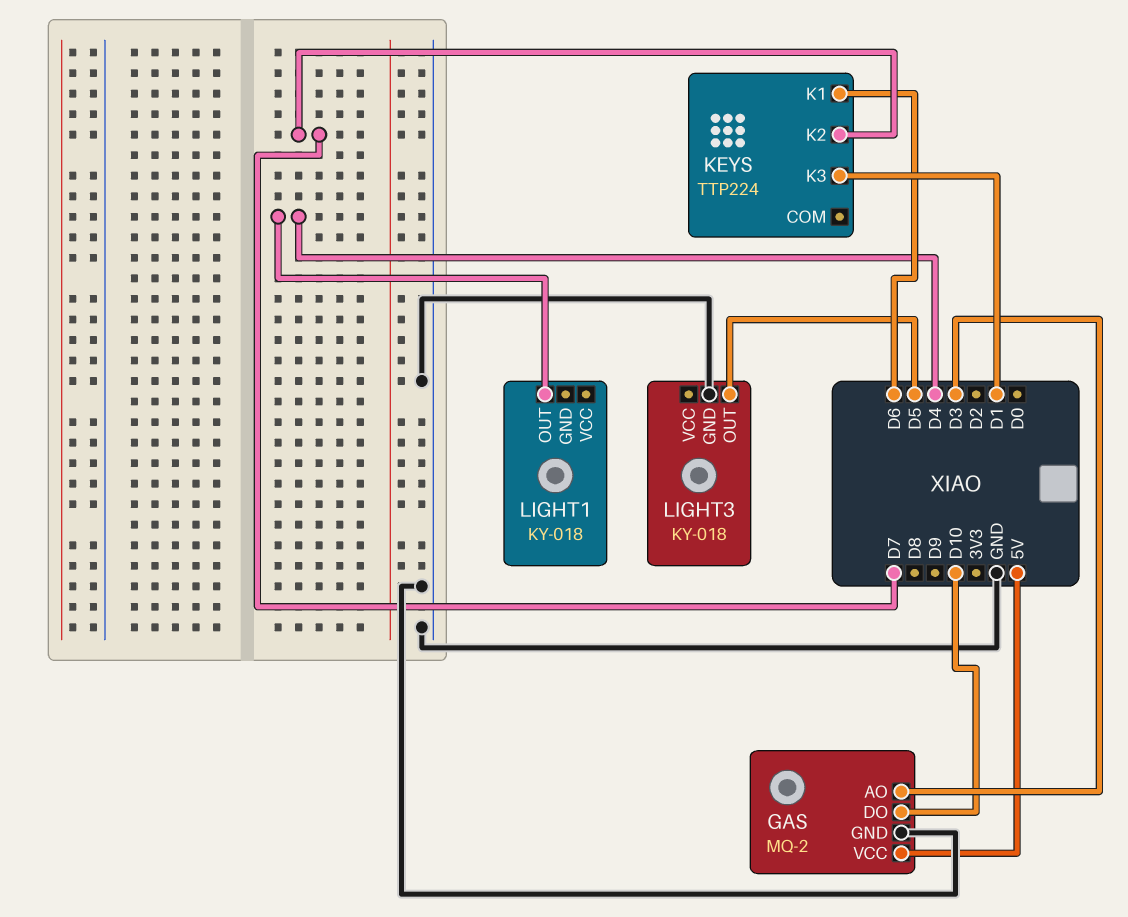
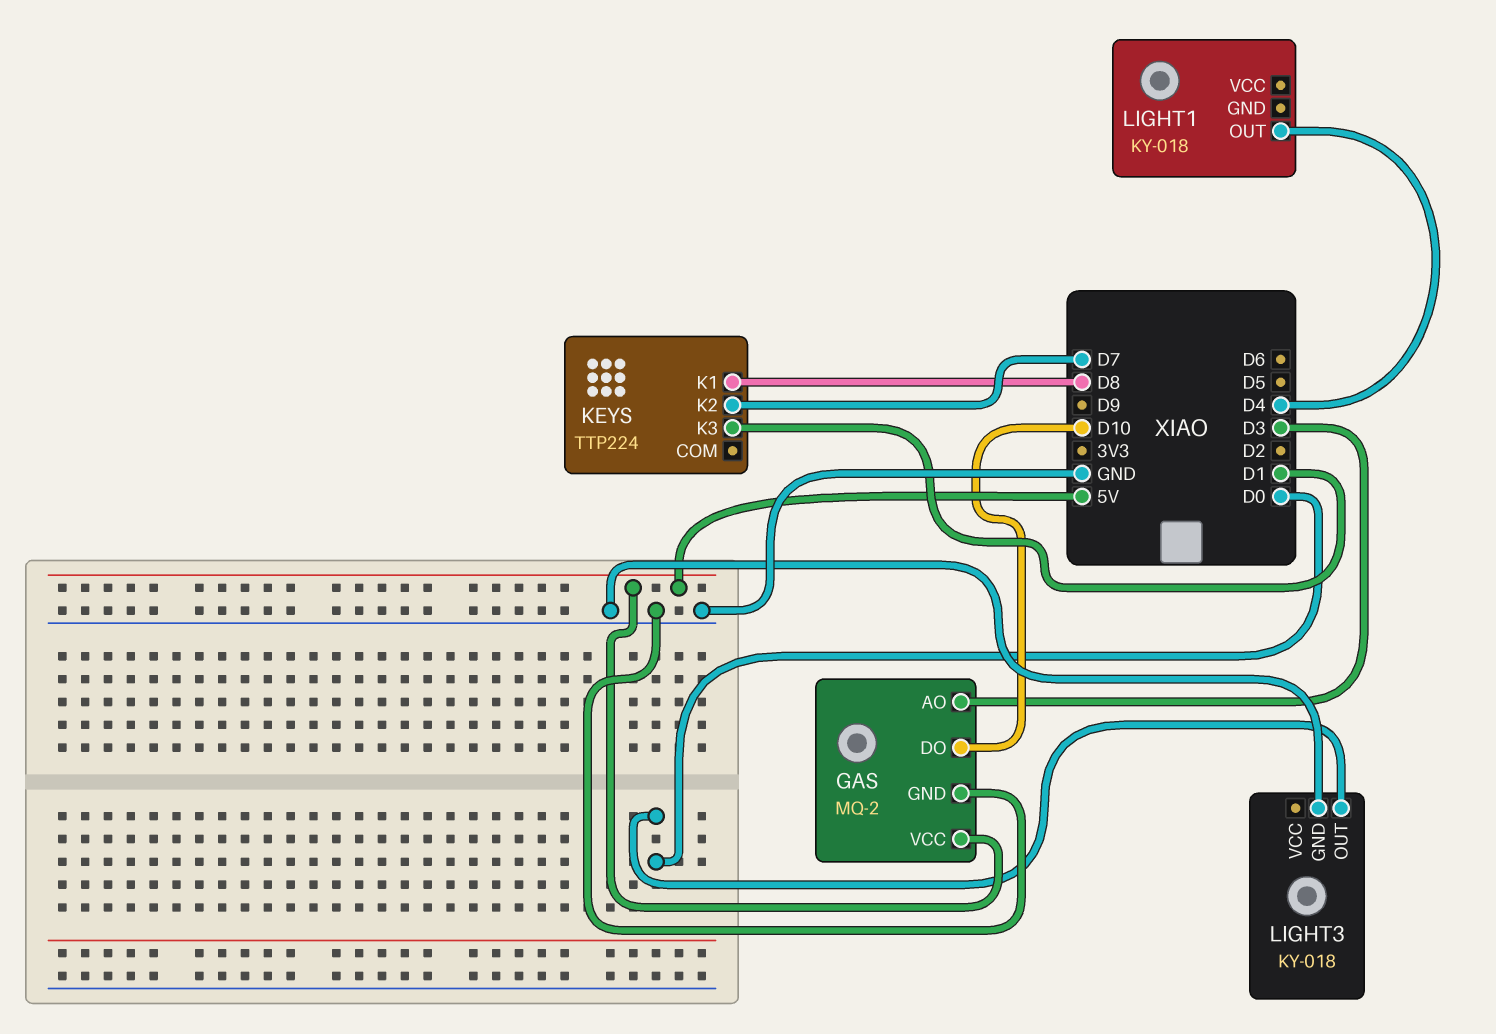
KEYS pin K1: D6 -> D8
LIGHT3 pin OUT: D5 -> D0

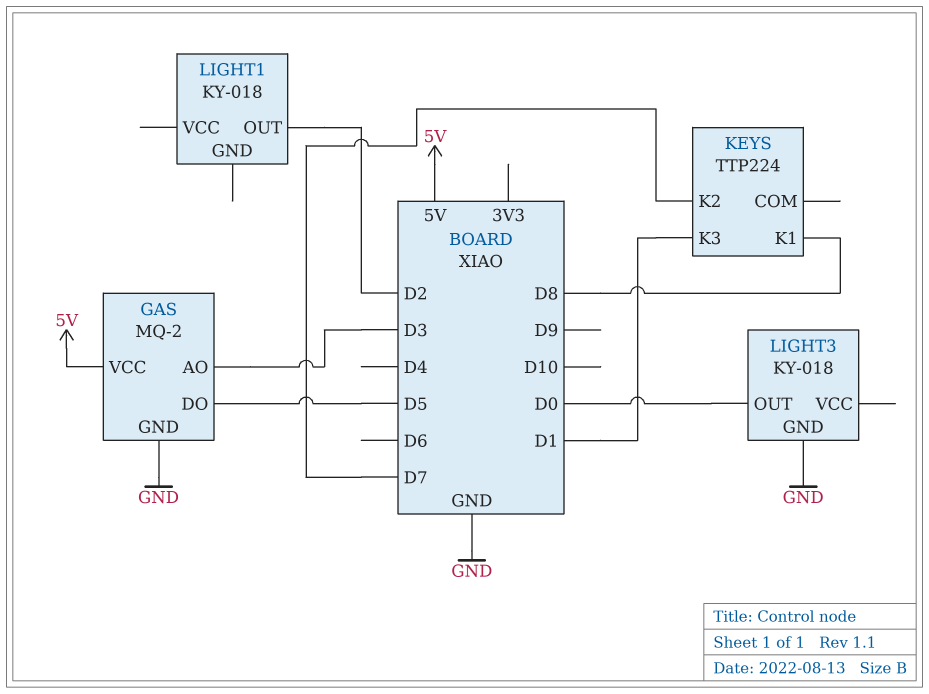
GAS pin DO: D10 -> D5
LIGHT1 pin OUT: D4 -> D2

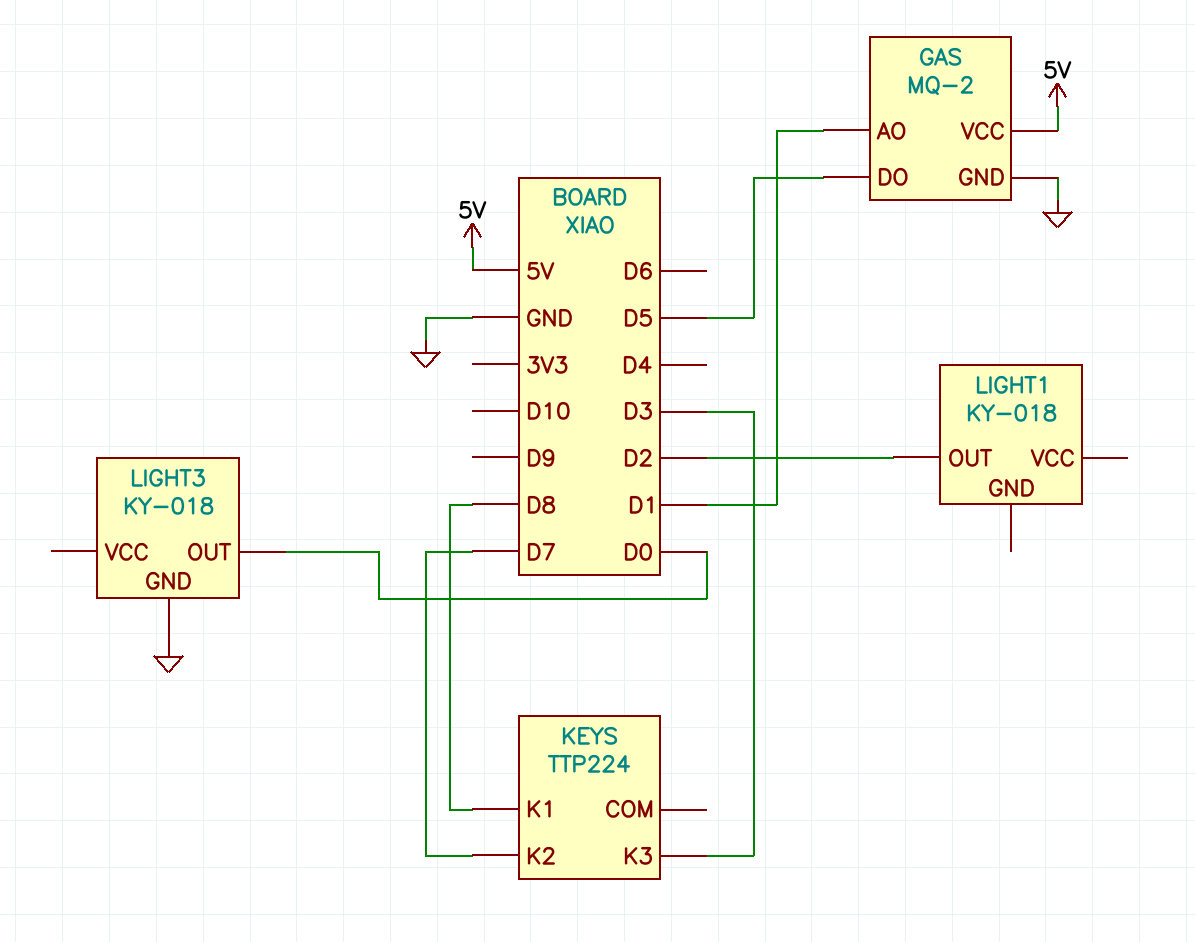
GAS pin AO: D3 -> D1
KEYS pin K3: D1 -> D3

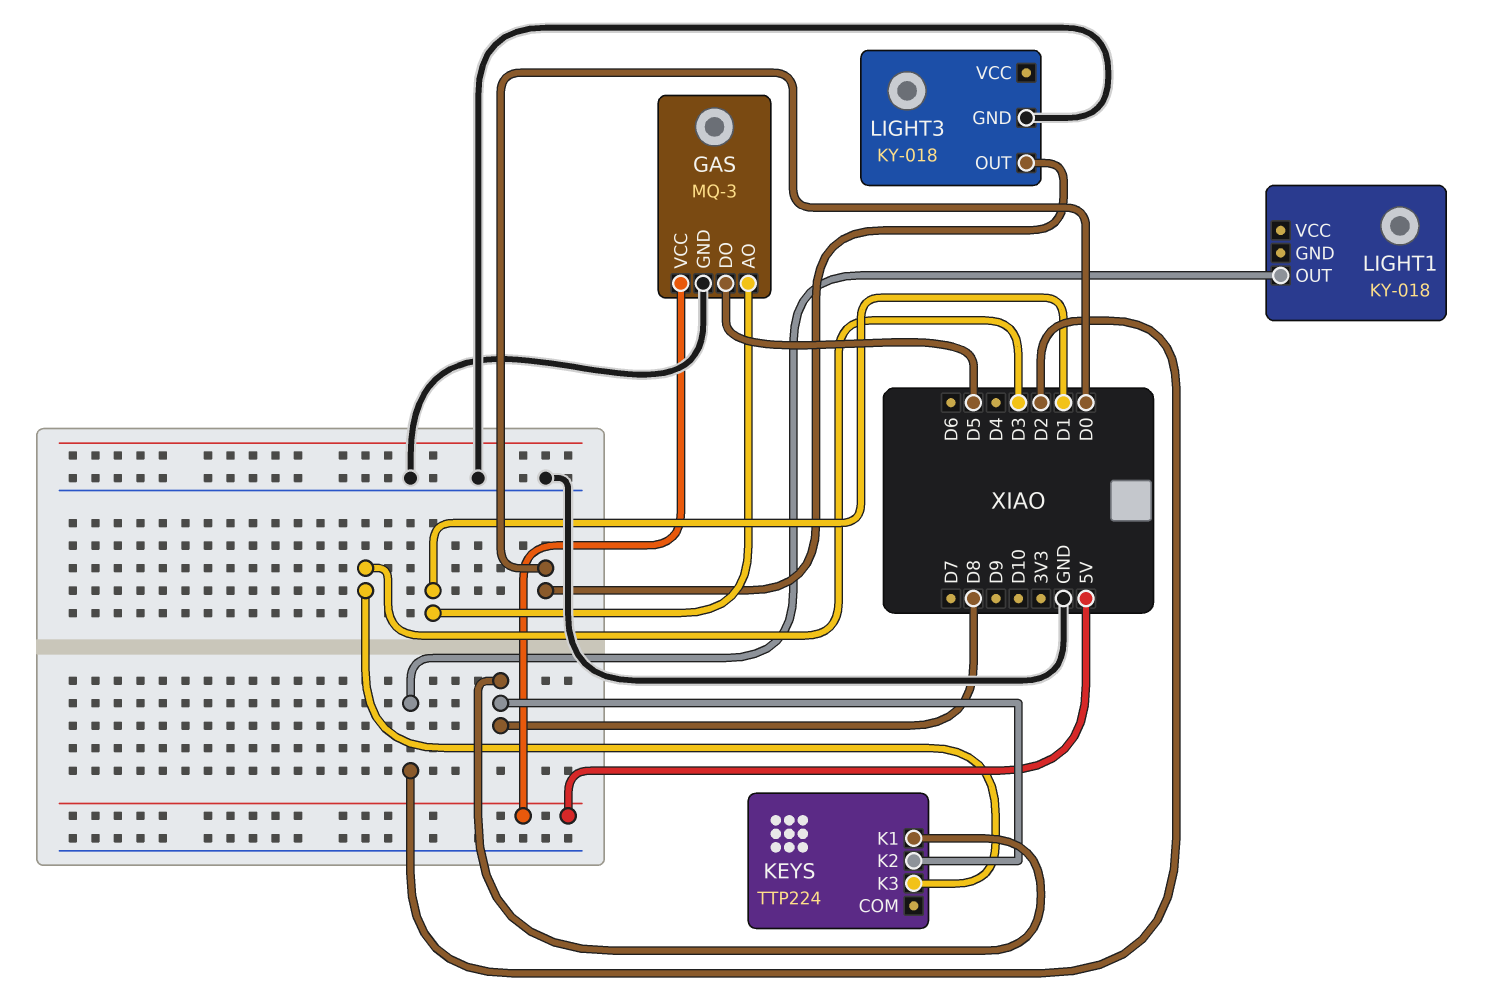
GAS: MQ-2 -> MQ-3
KEYS pin K2: D7 -> D8

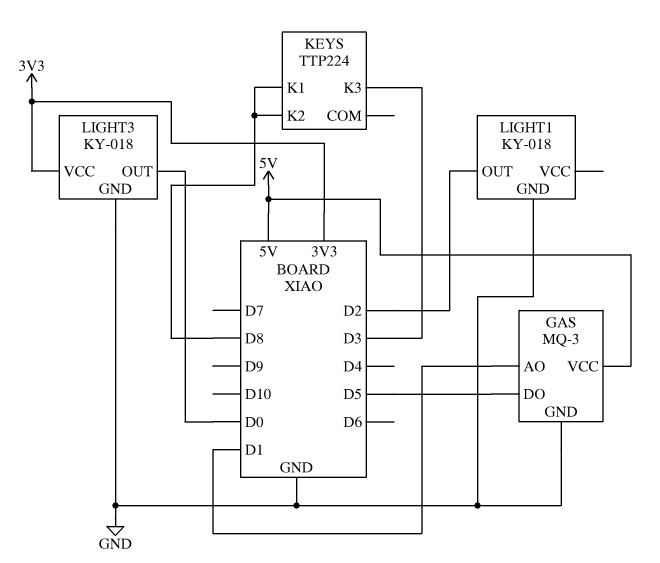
LIGHT1 pin GND: none -> GND
LIGHT3 pin VCC: none -> 3V3

